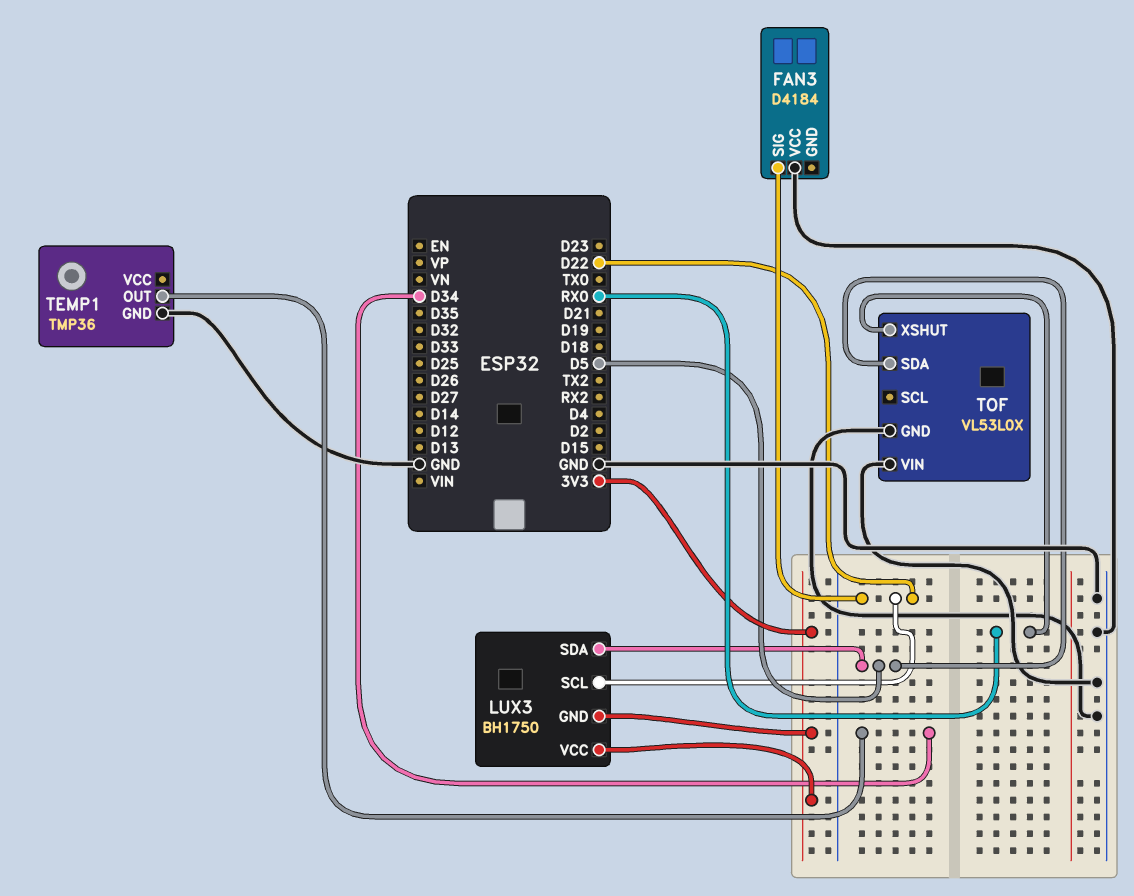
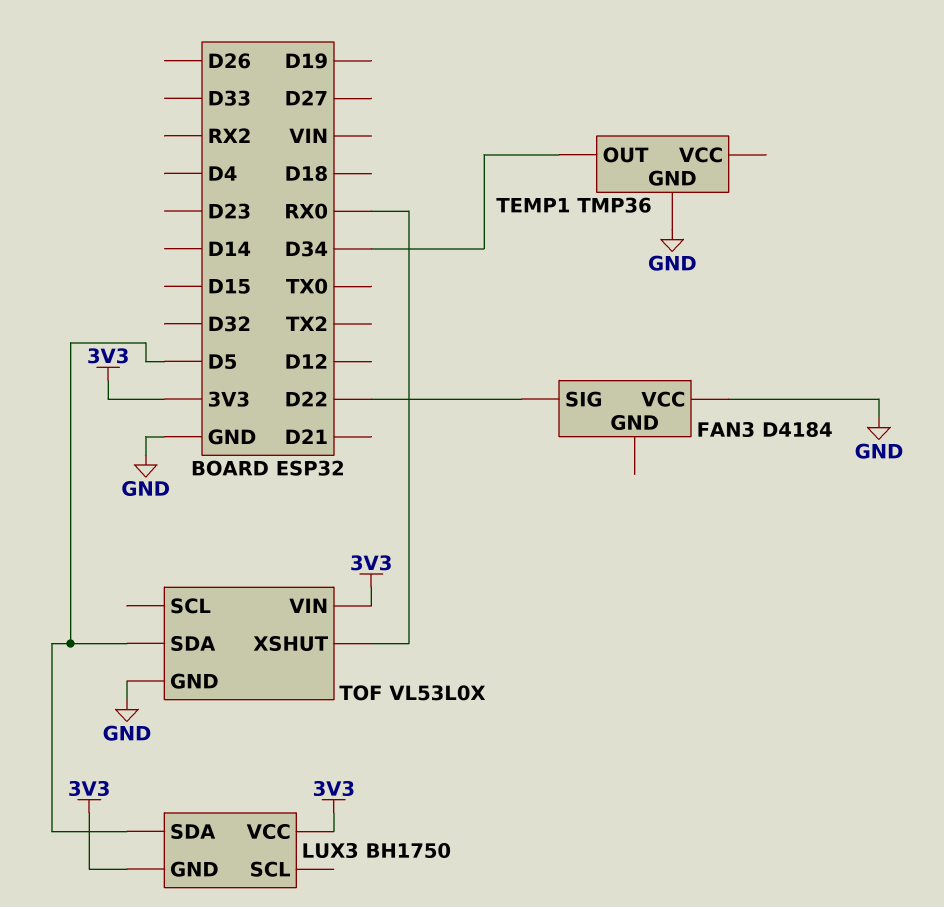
LUX3 pin SCL: D22 -> none
TOF pin VIN: GND -> 3V3

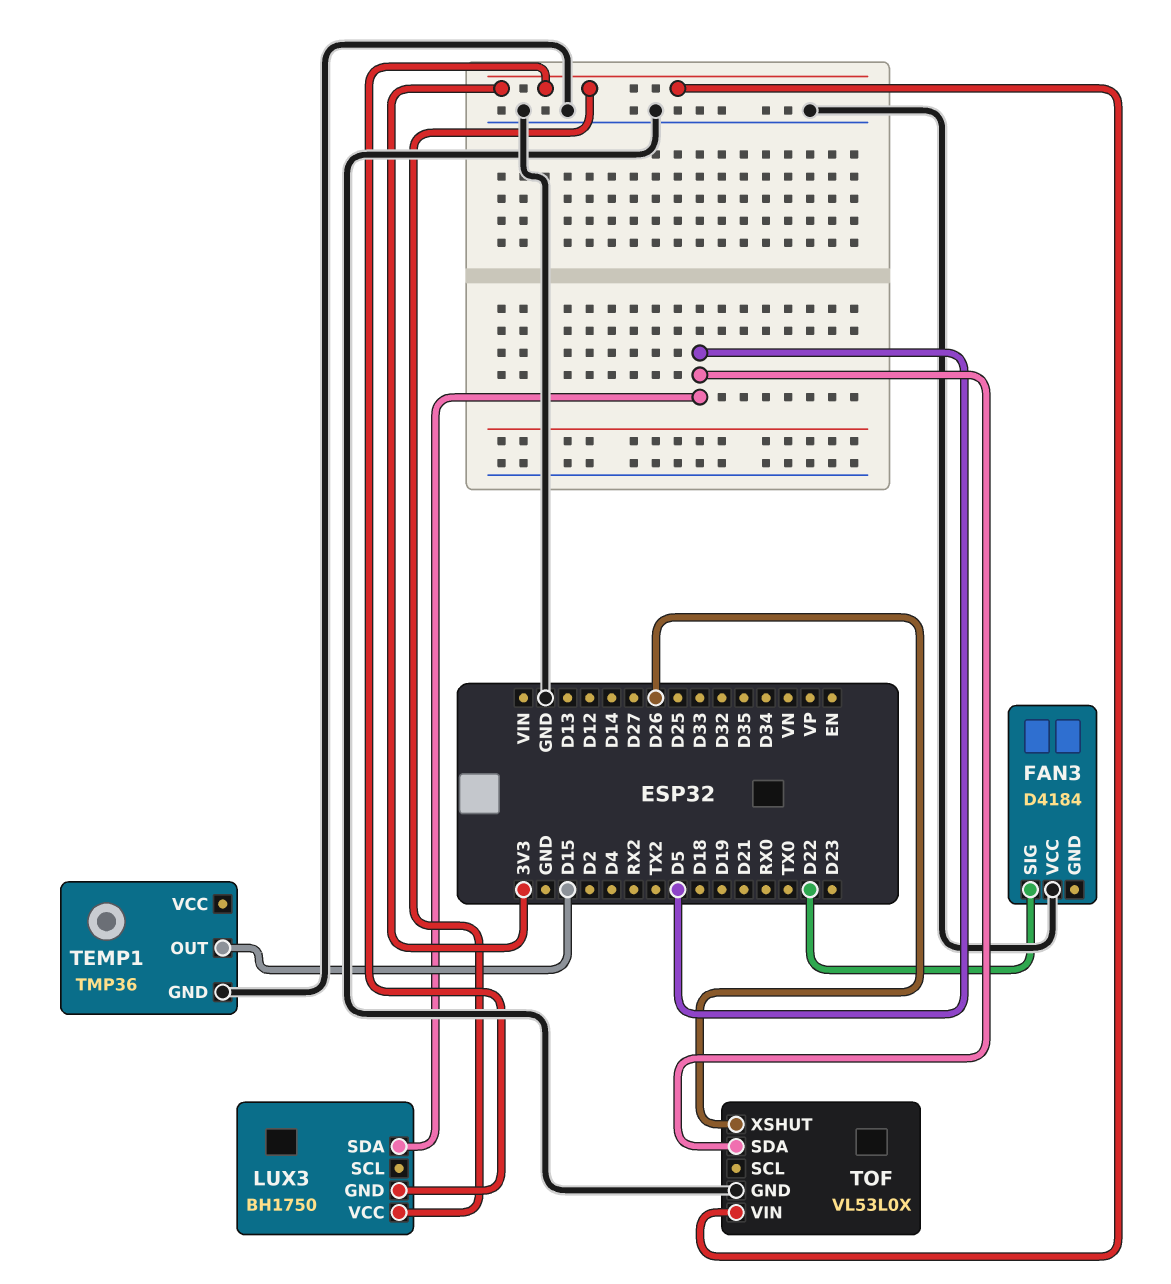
TEMP1 pin OUT: D34 -> D15
TOF pin XSHUT: RX0 -> D26

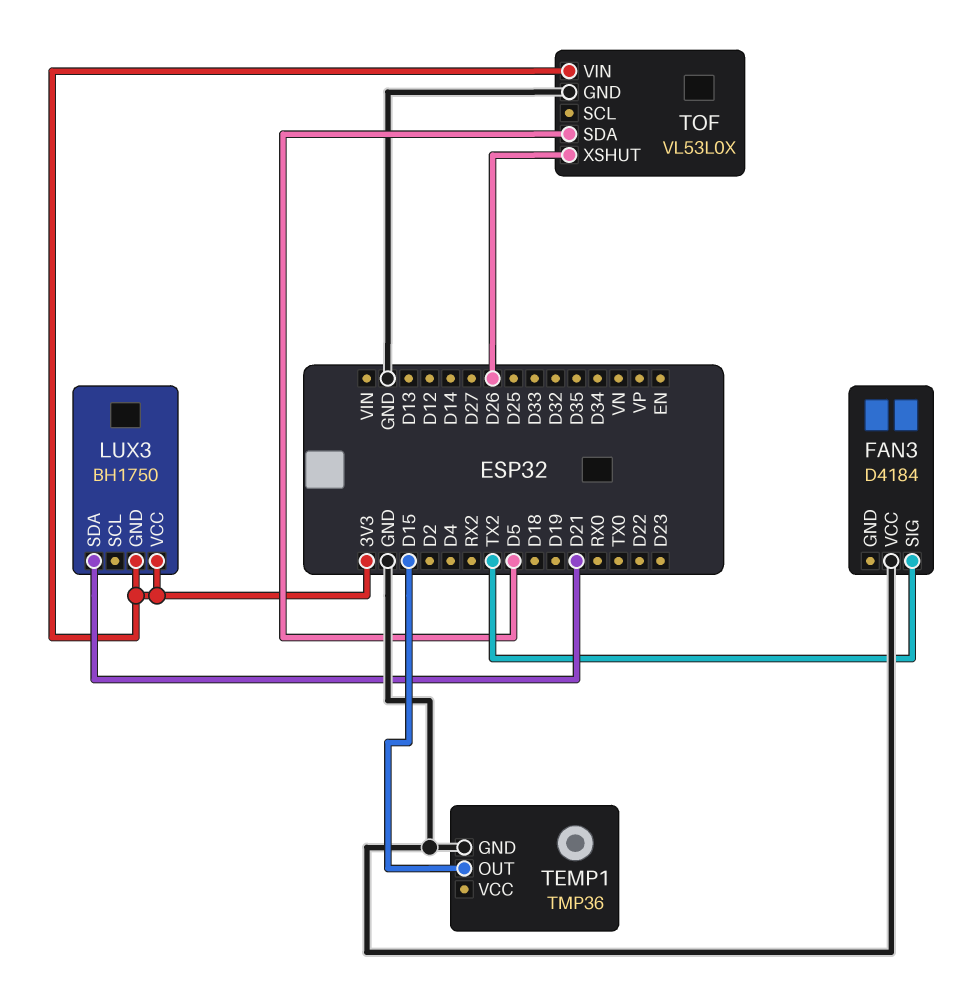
FAN3 pin SIG: D22 -> TX2
LUX3 pin SDA: D5 -> D21

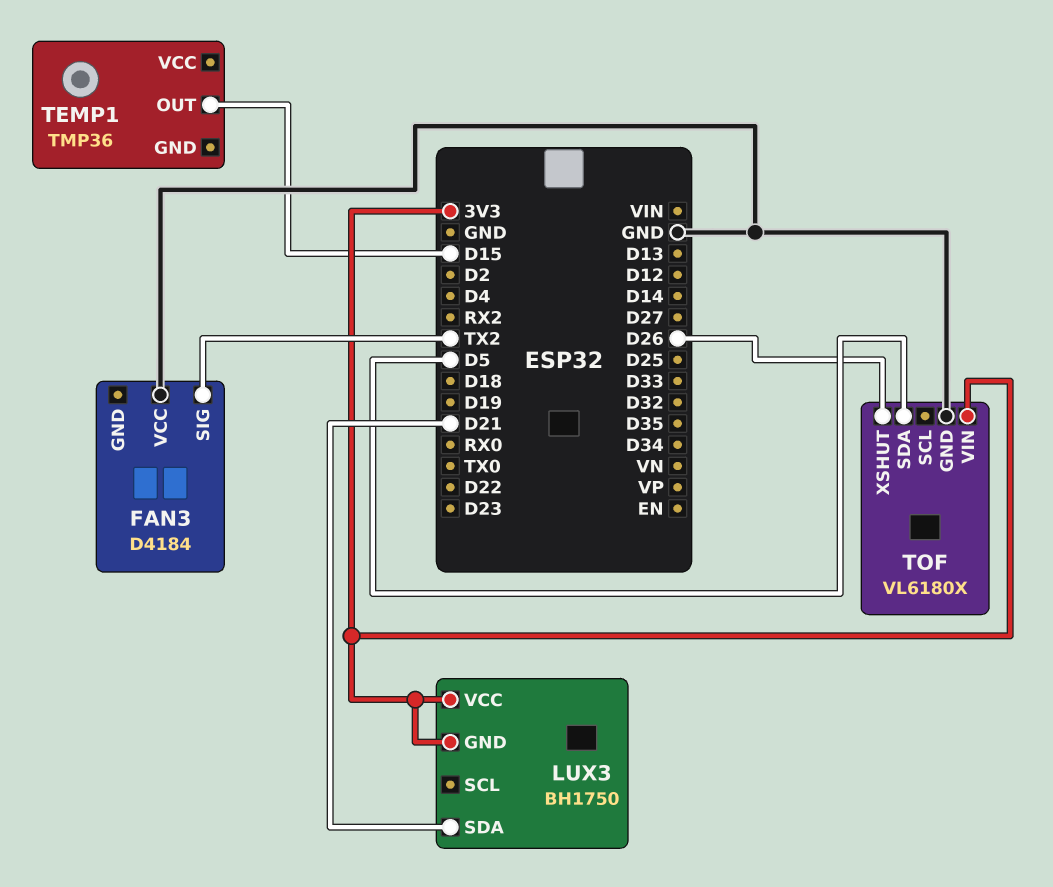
TEMP1 pin GND: GND -> none
TOF: VL53L0X -> VL6180X

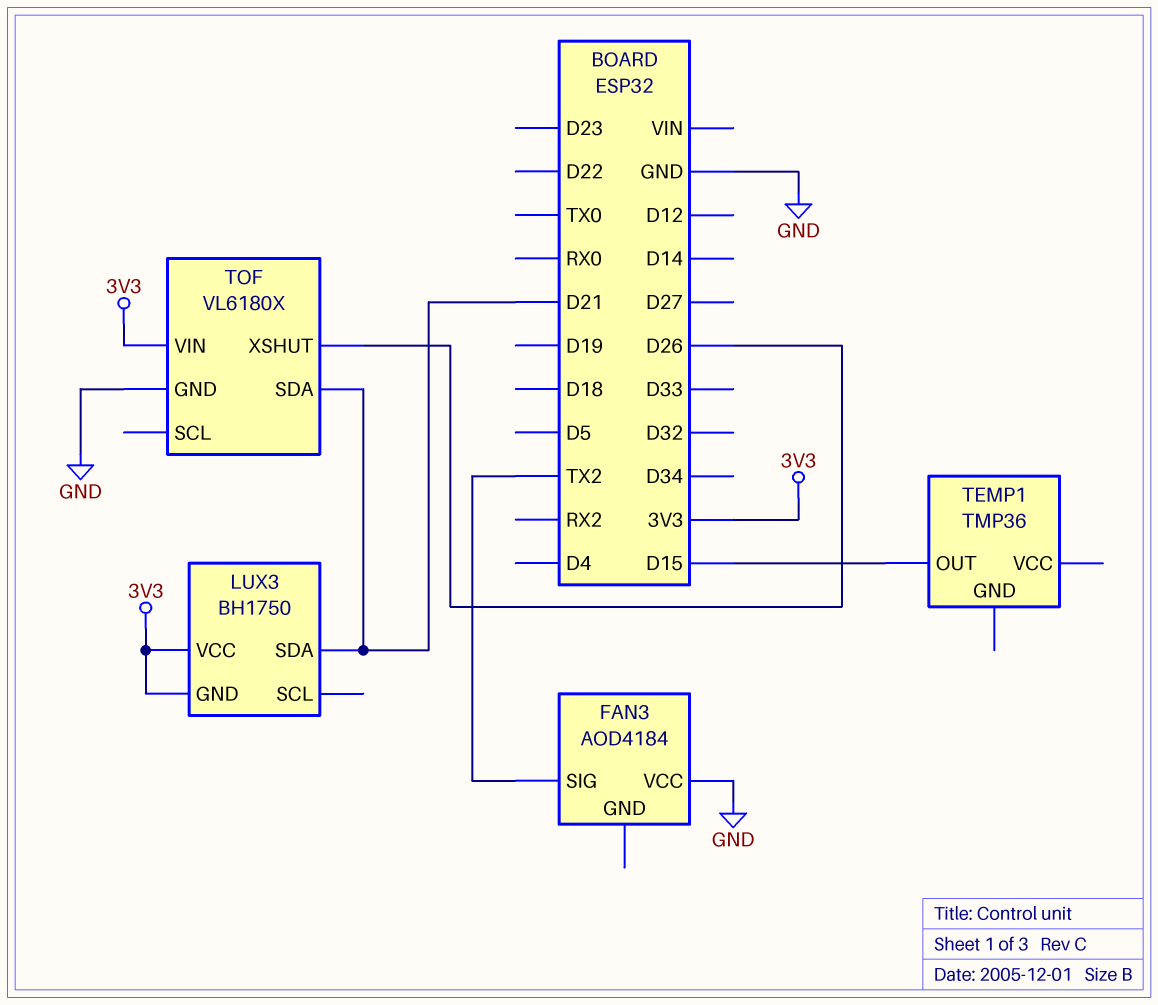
FAN3: D4184 -> AOD4184
TOF pin SDA: D5 -> D21

